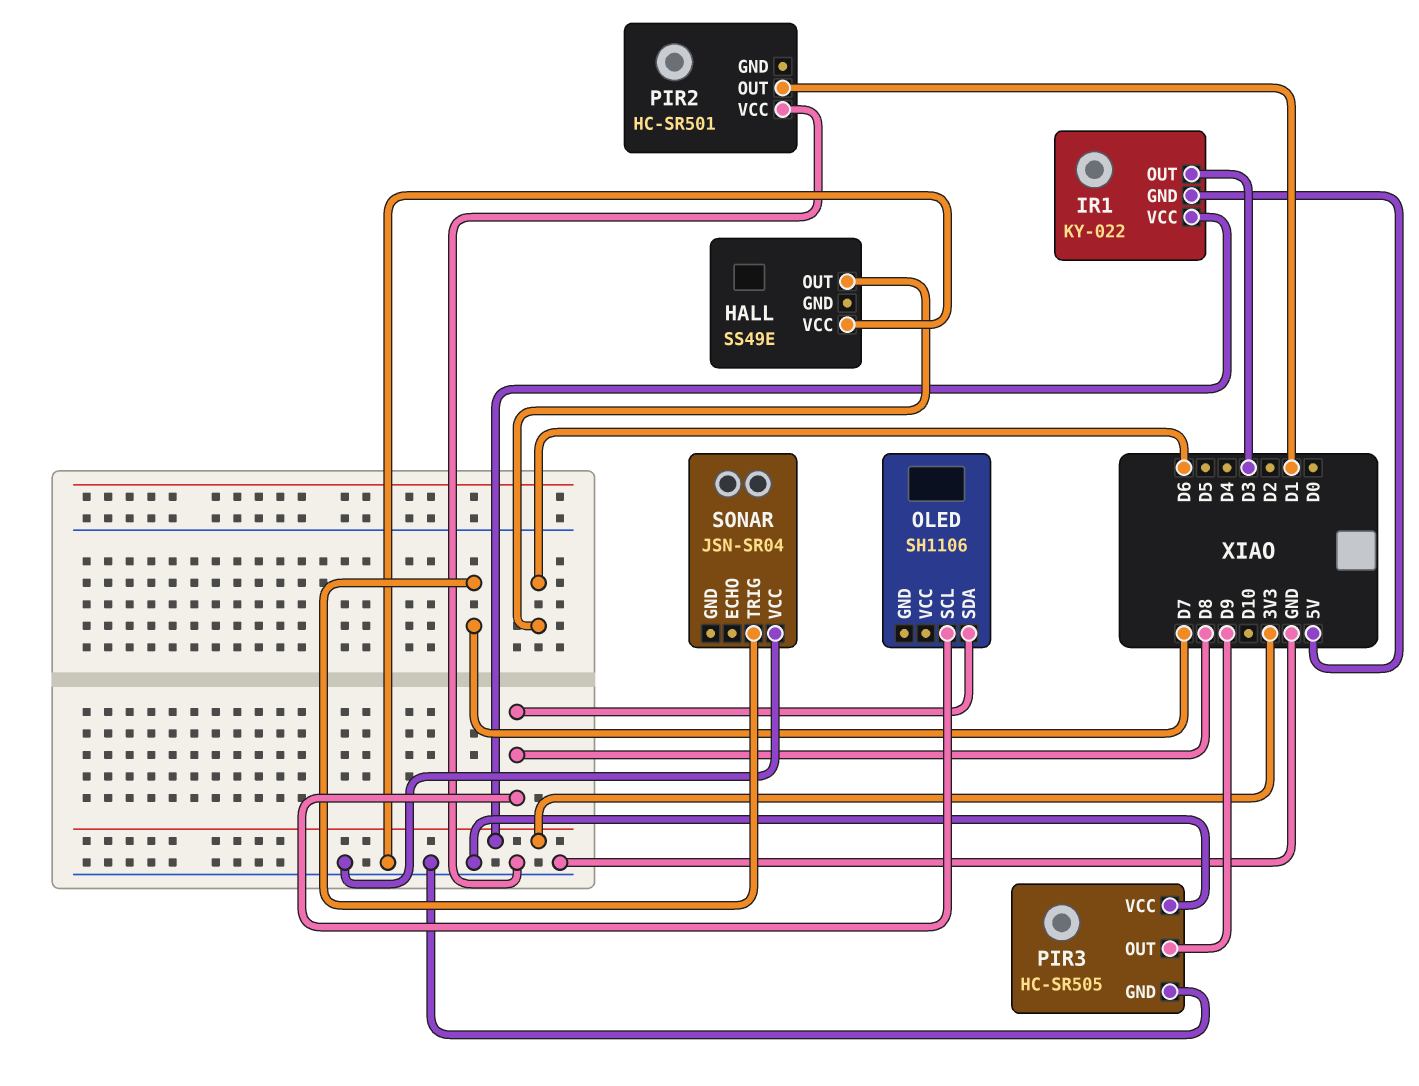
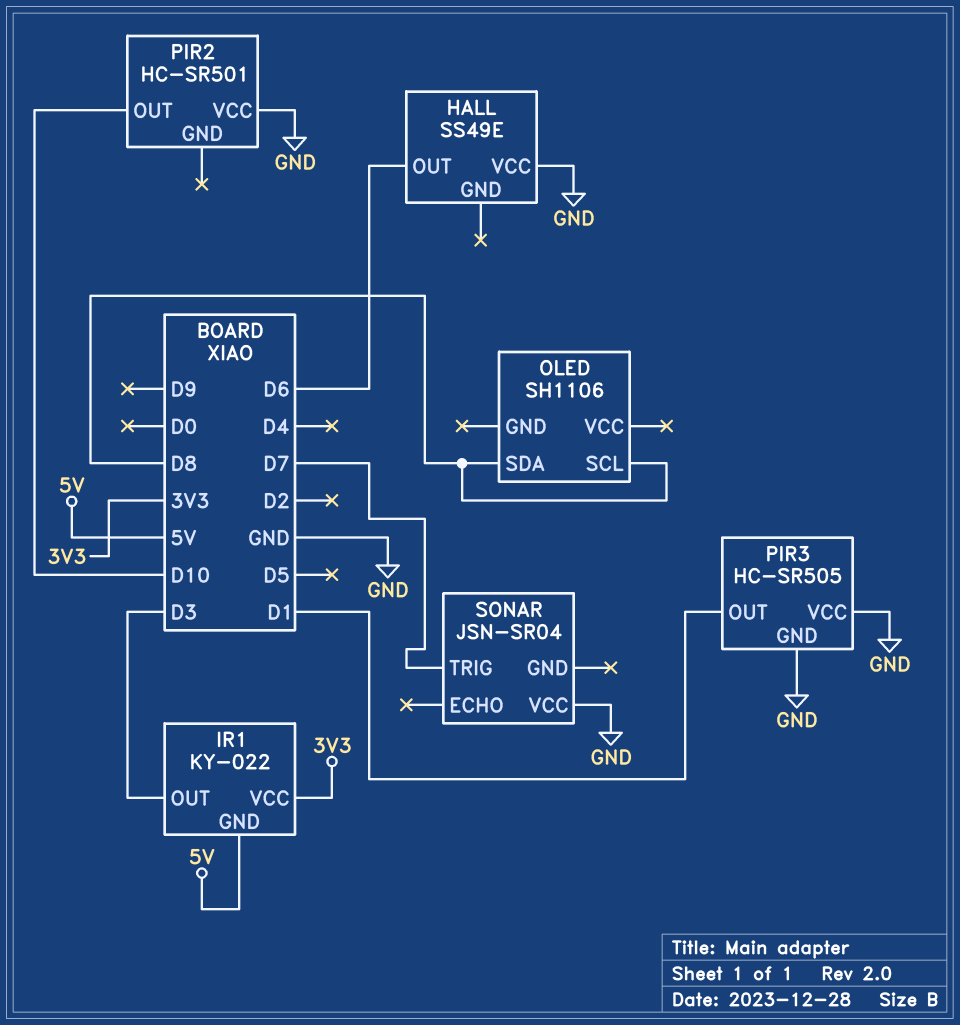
PIR2 pin OUT: D1 -> D10
PIR3 pin OUT: D9 -> D1

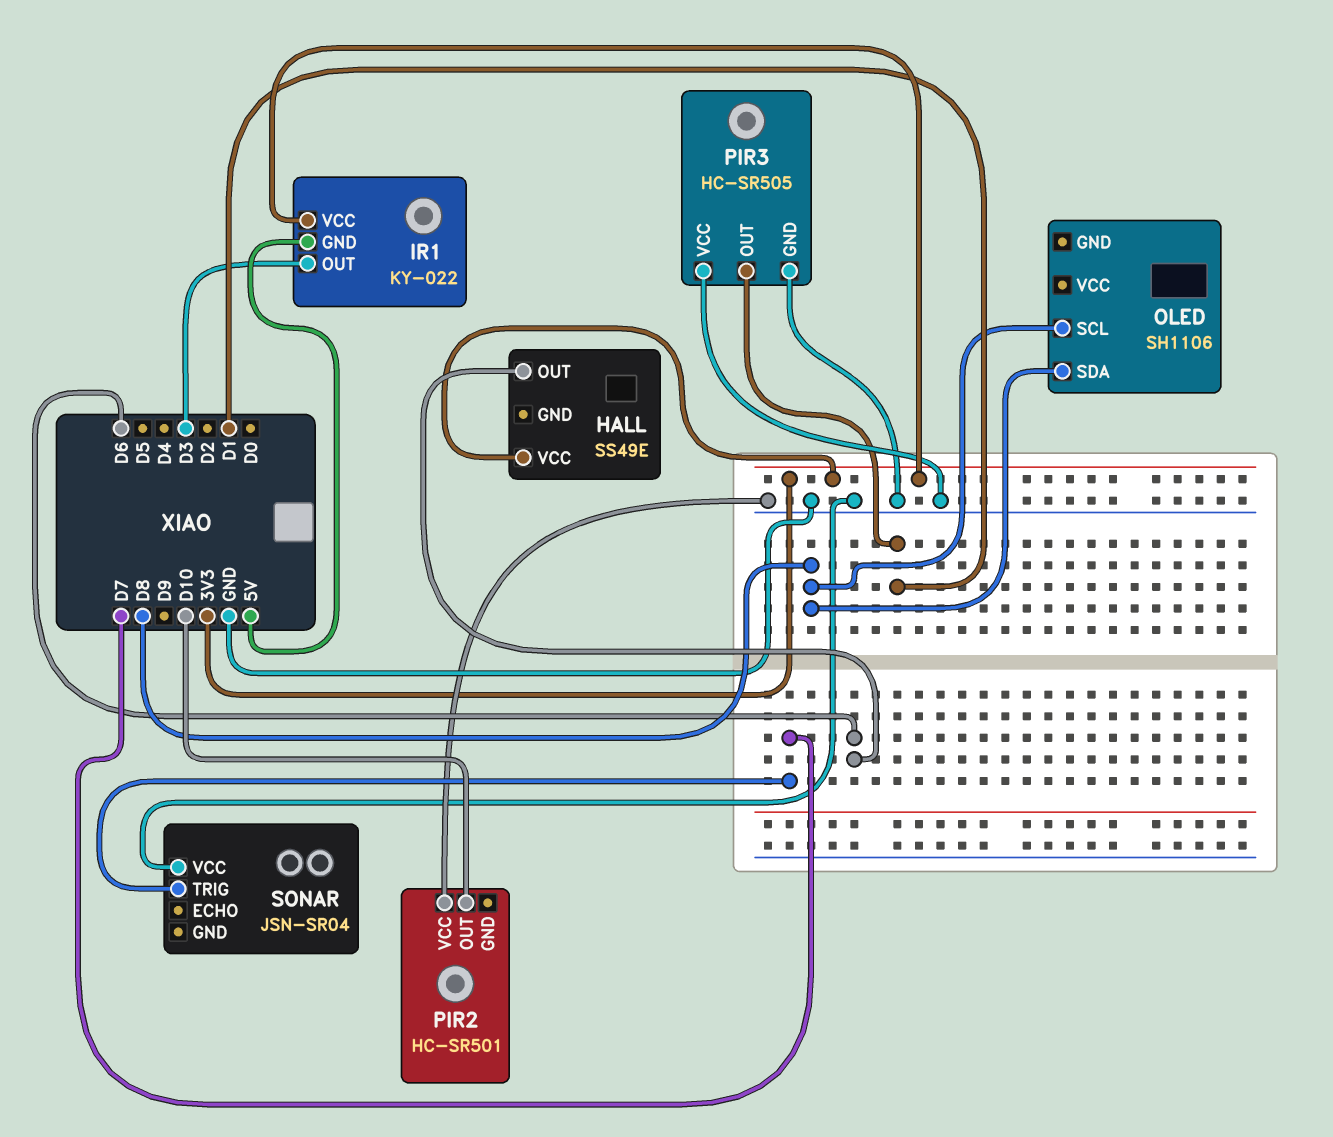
HALL pin VCC: GND -> 3V3

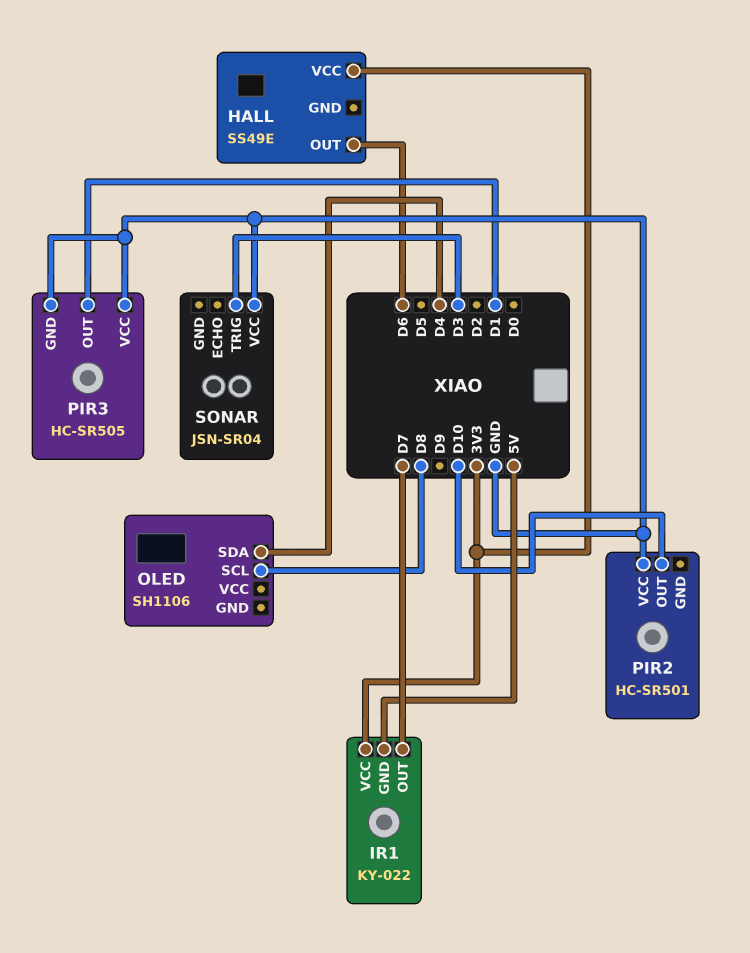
IR1 pin OUT: D3 -> D7
OLED pin SDA: D8 -> D4
SONAR pin TRIG: D7 -> D3

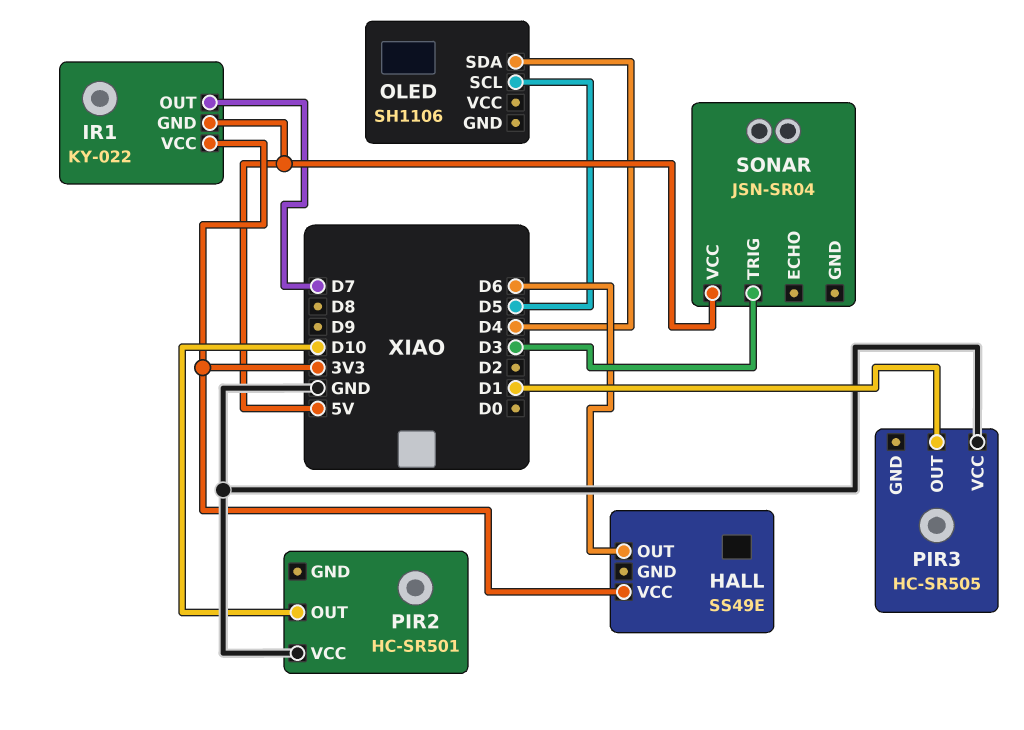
OLED pin SCL: D8 -> D5
PIR3 pin GND: GND -> none
SONAR pin VCC: GND -> 5V

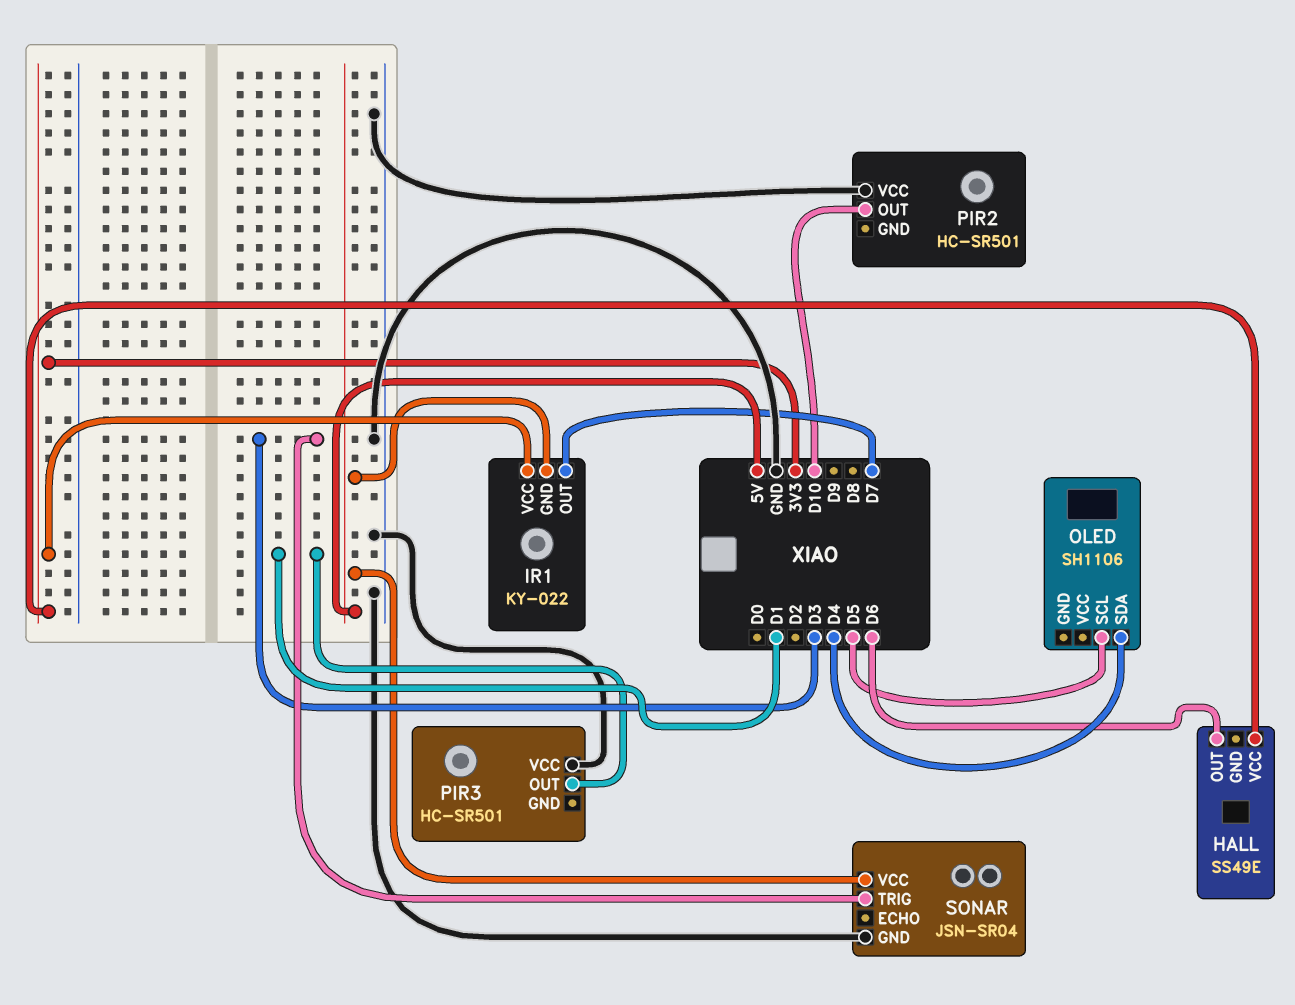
PIR3: HC-SR505 -> HC-SR501
SONAR pin GND: none -> GND

